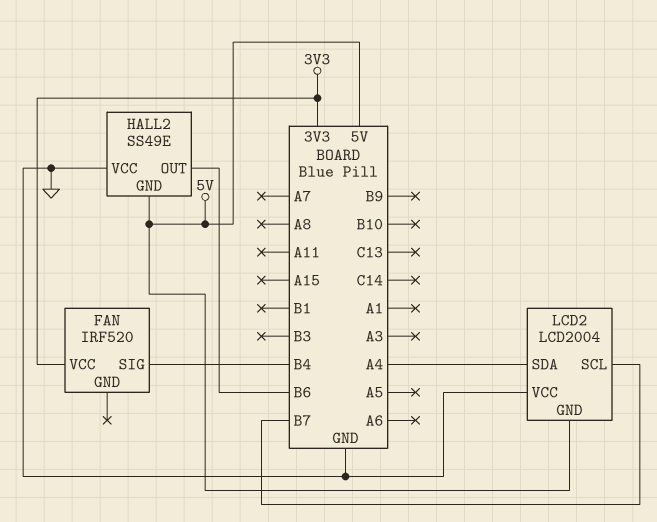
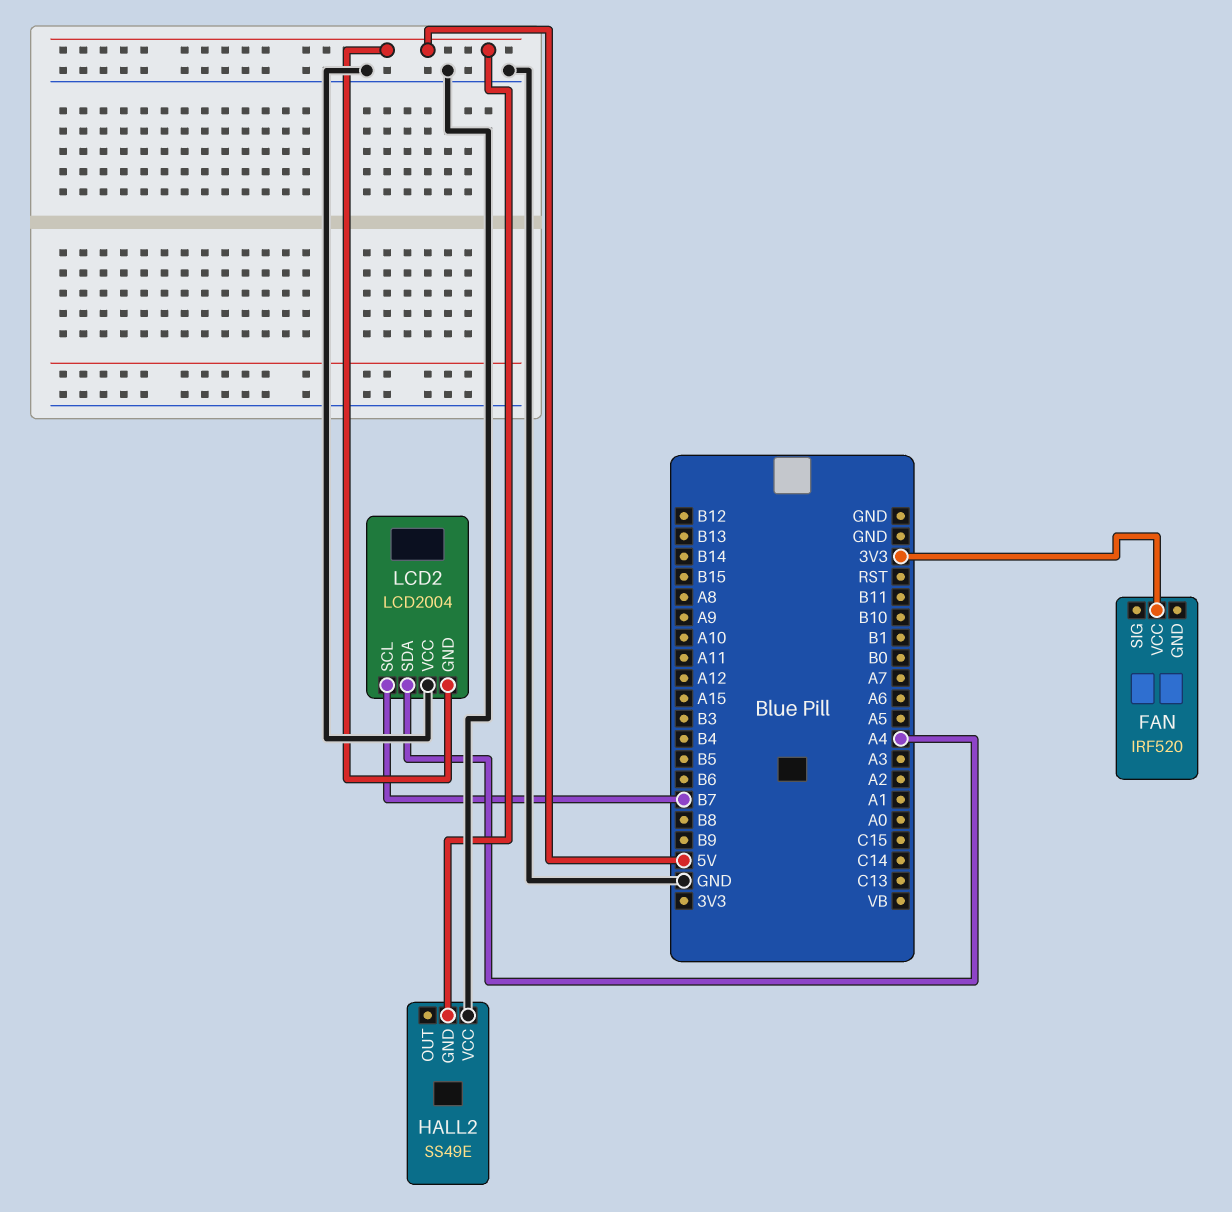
FAN pin SIG: B4 -> none
HALL2 pin OUT: B6 -> none

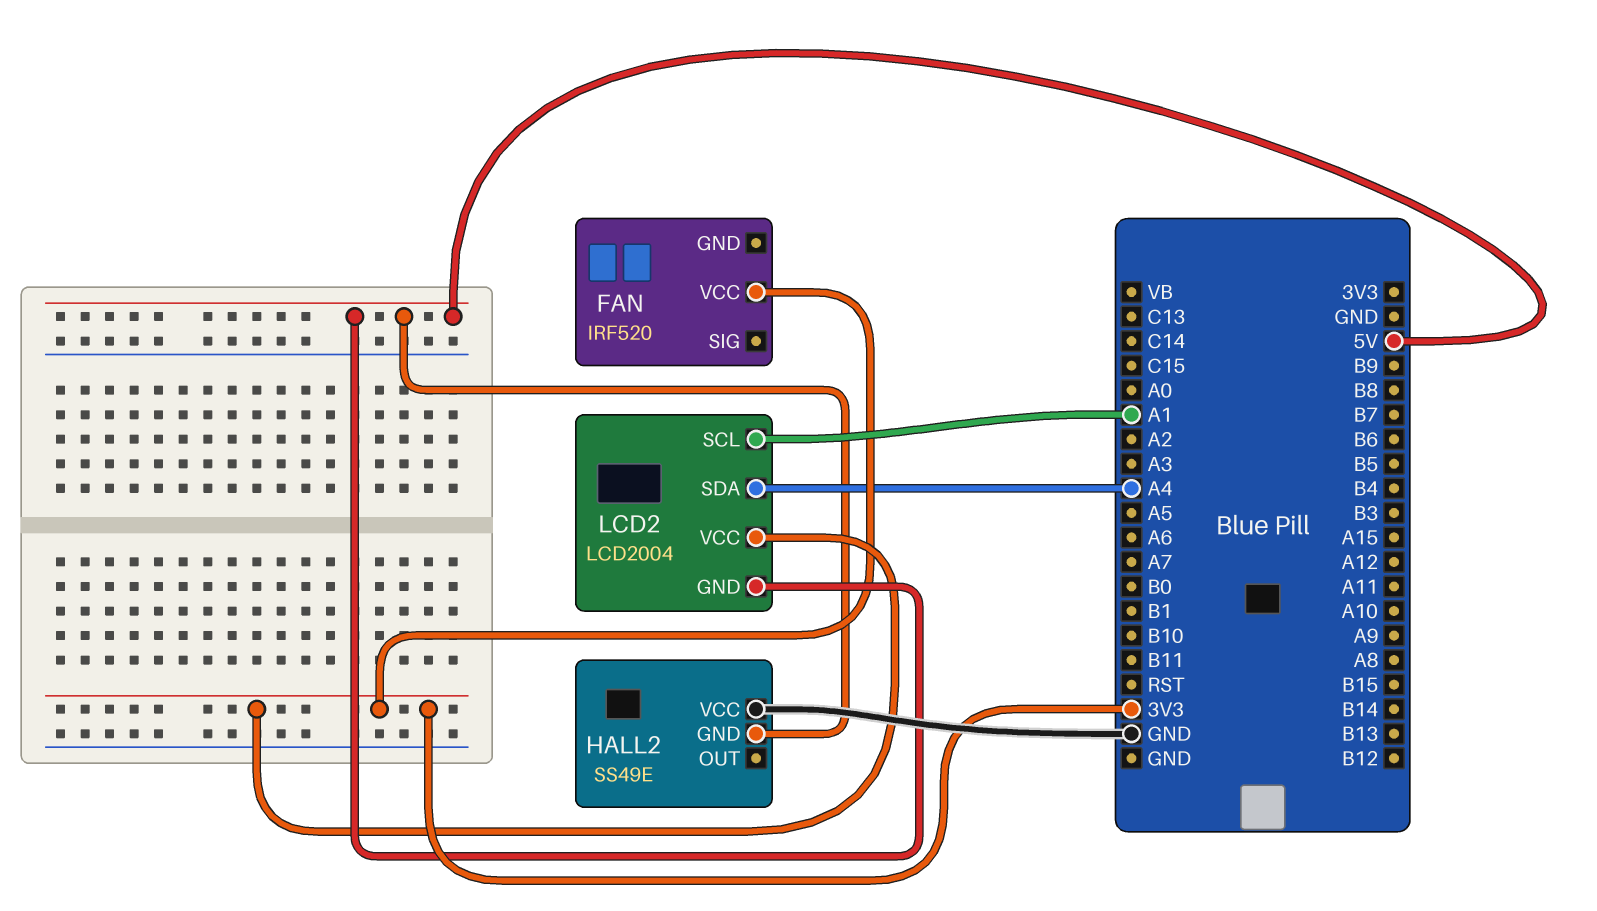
LCD2 pin SCL: B7 -> A1
LCD2 pin VCC: GND -> 3V3

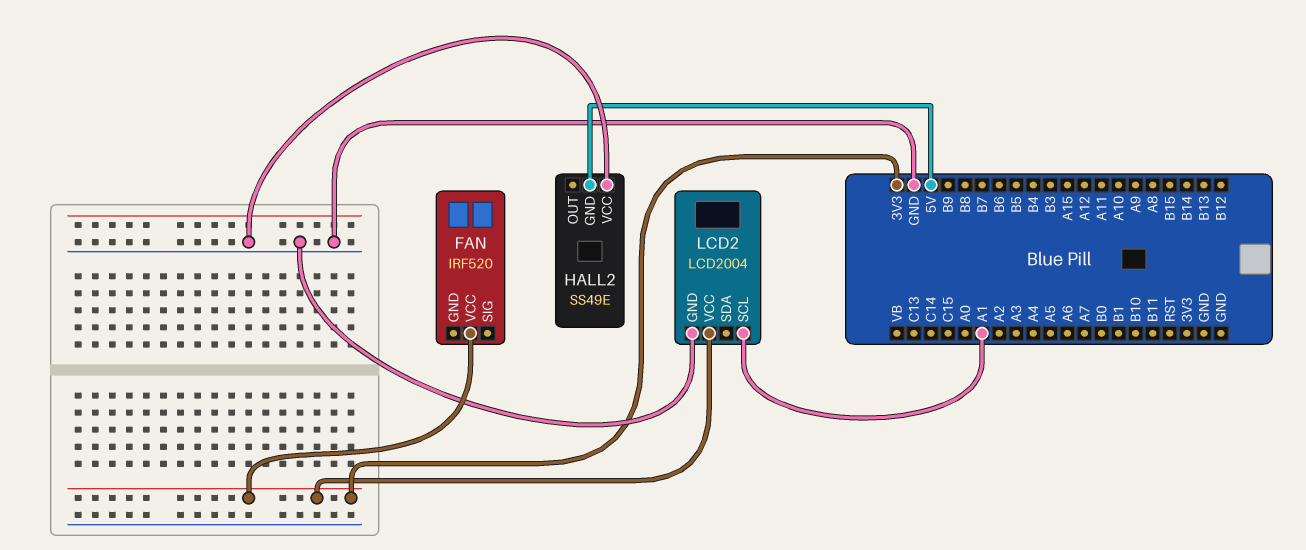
LCD2 pin GND: 5V -> GND
LCD2 pin SDA: A4 -> none

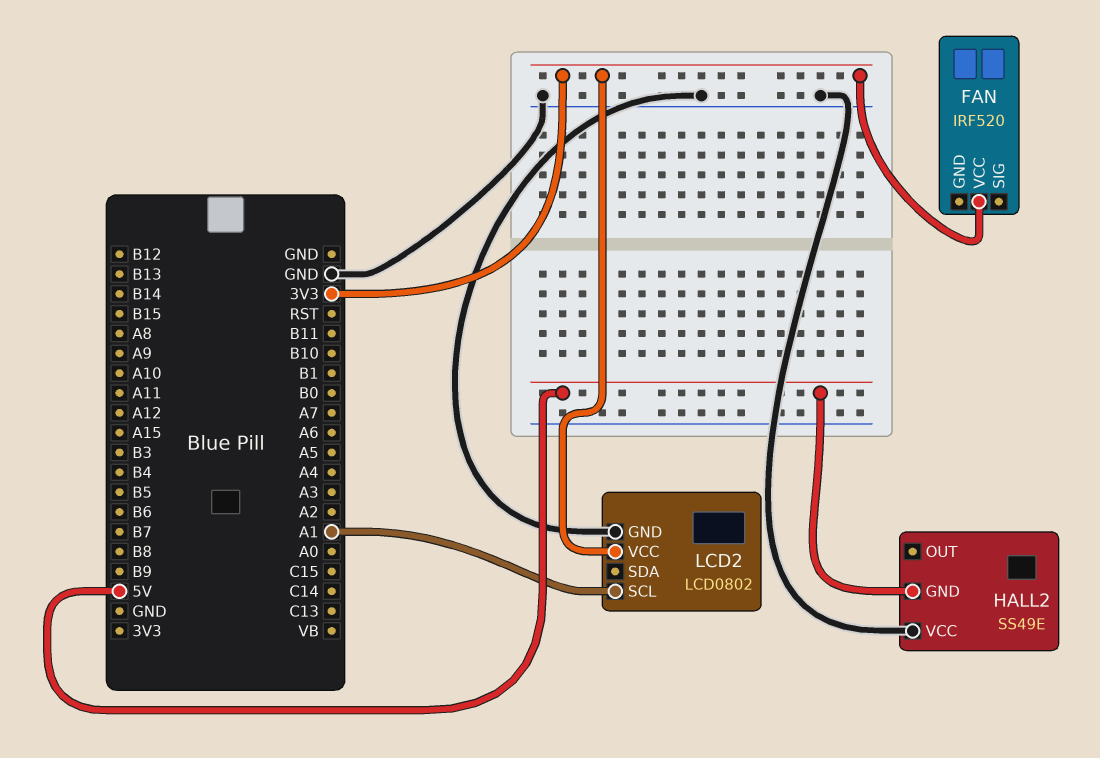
LCD2: LCD2004 -> LCD0802

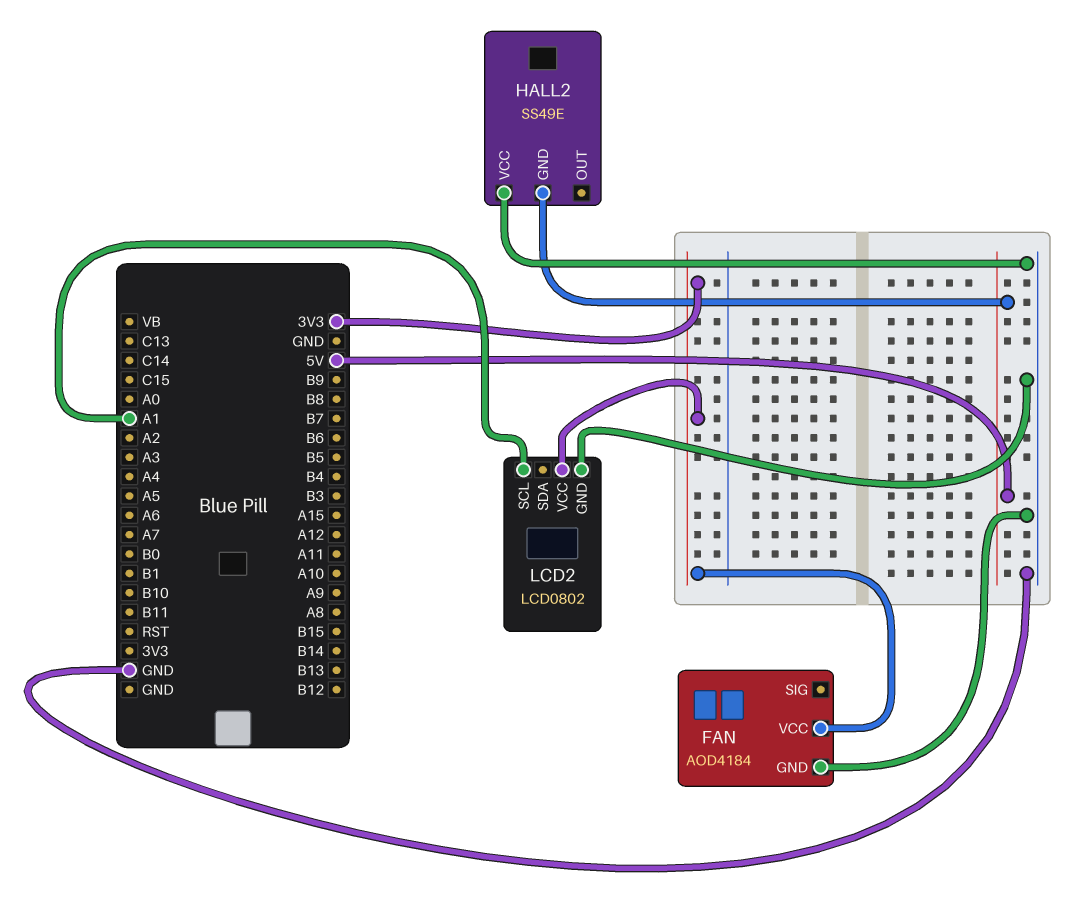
FAN: IRF520 -> AOD4184
FAN pin GND: none -> GND

